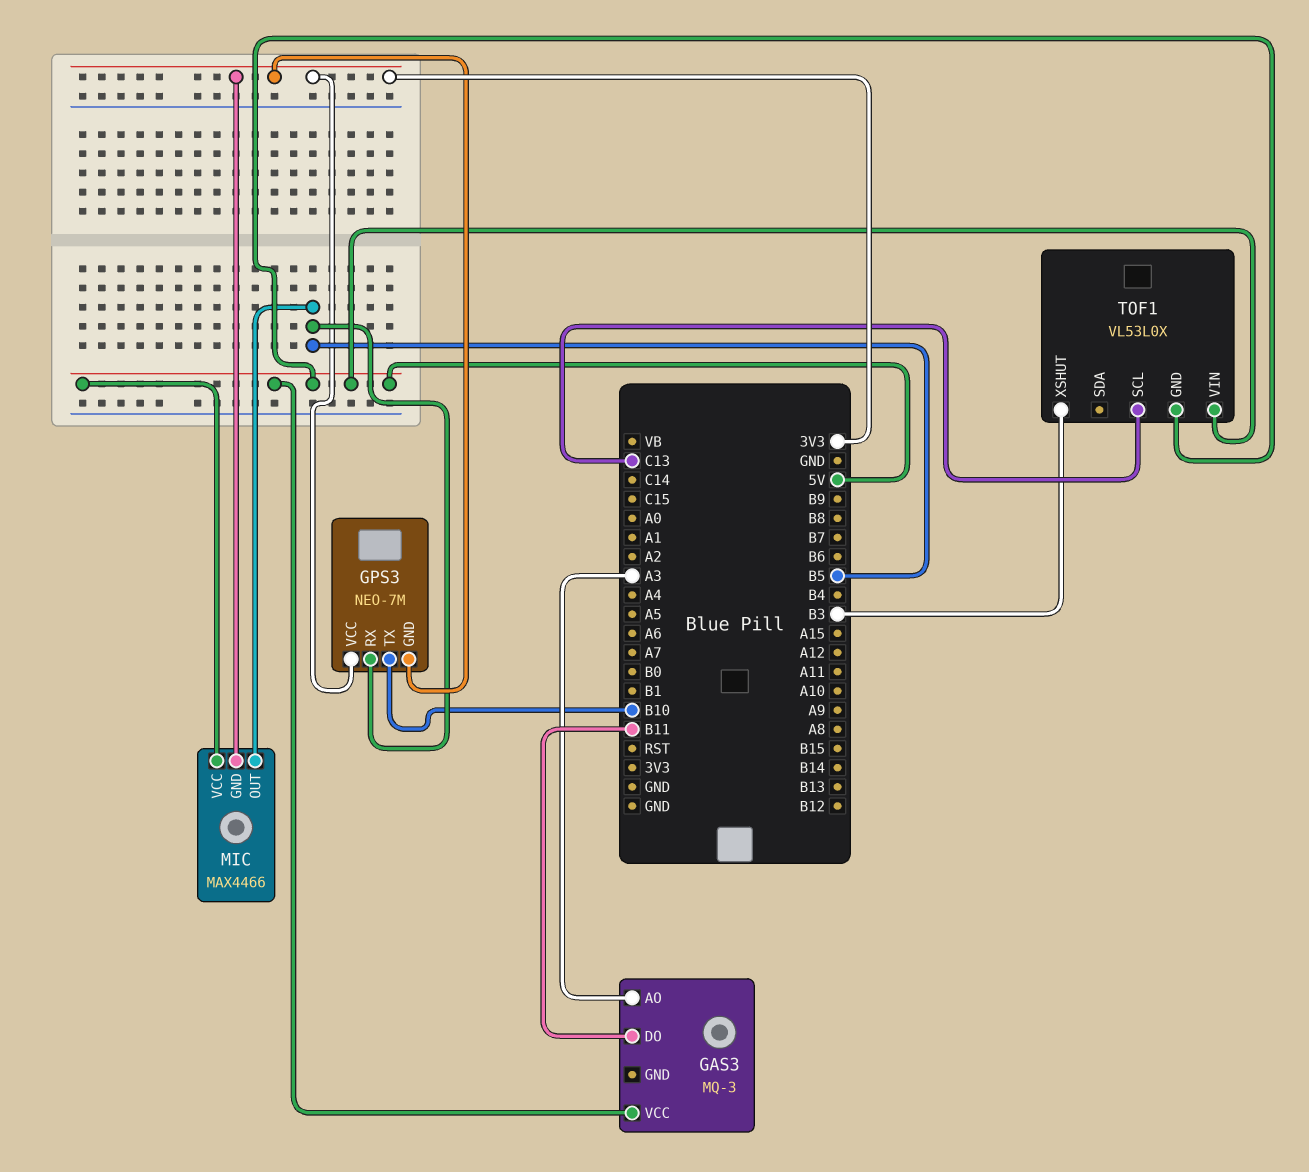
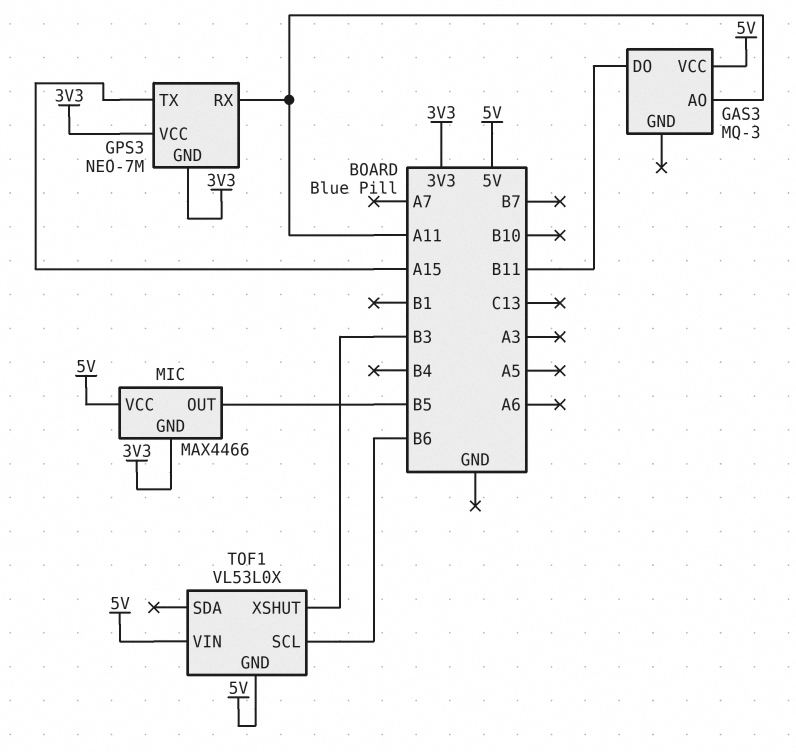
GAS3 pin AO: A3 -> A11
GPS3 pin RX: B5 -> A11
GPS3 pin TX: B10 -> A15
TOF1 pin SCL: C13 -> B6

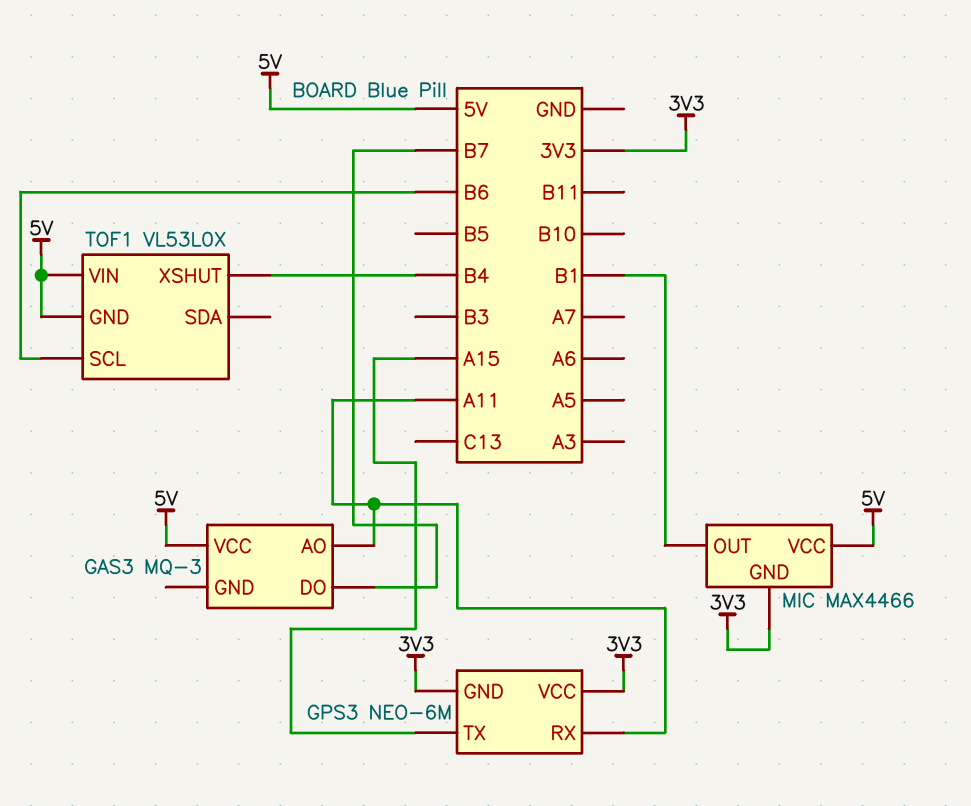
GAS3 pin DO: B11 -> B7
GPS3: NEO-7M -> NEO-6M
MIC pin OUT: B5 -> B1
TOF1 pin XSHUT: B3 -> B4

